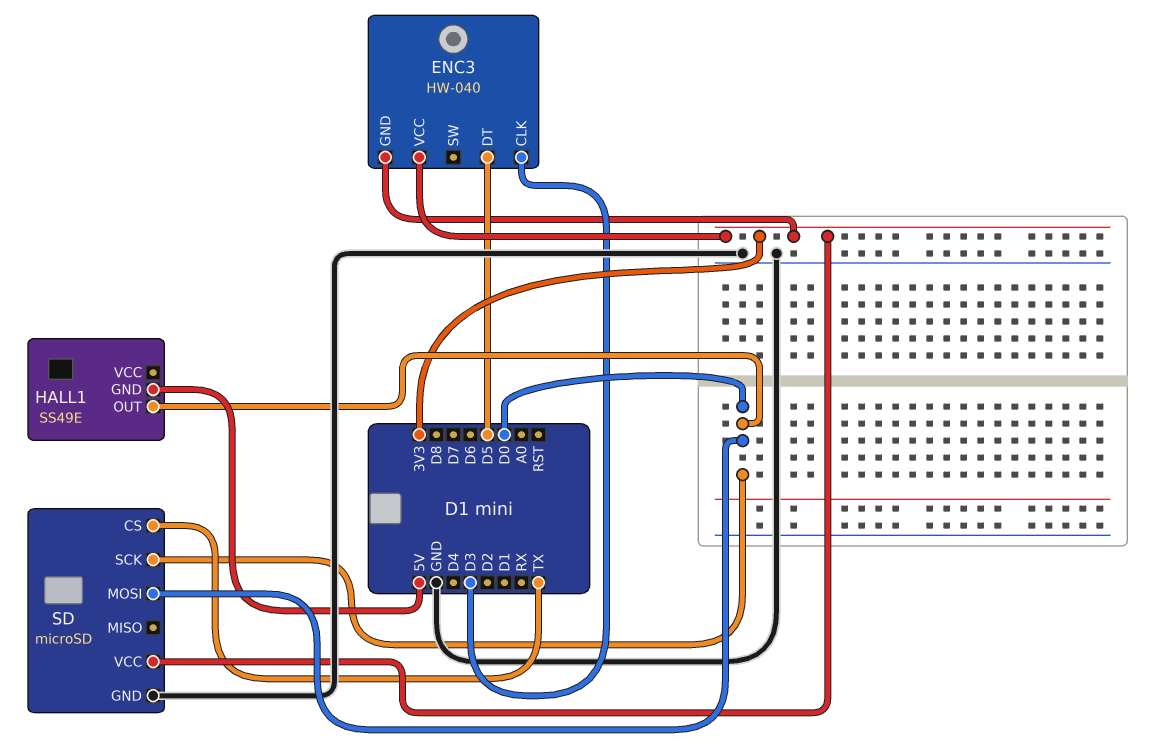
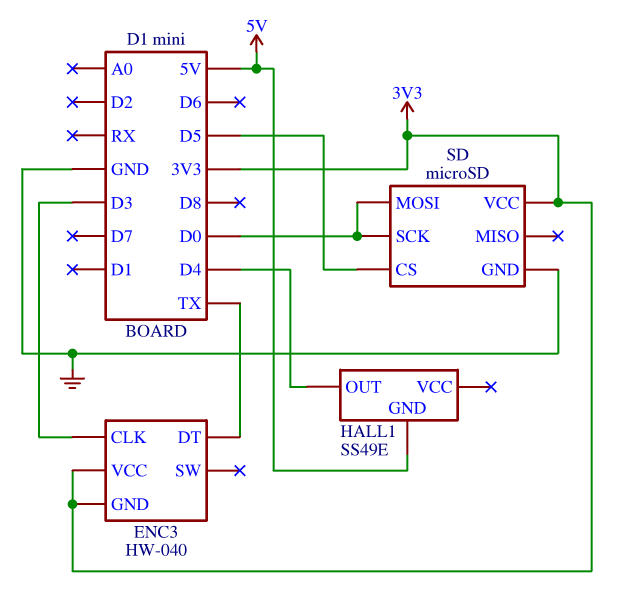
ENC3 pin DT: D5 -> TX
HALL1 pin OUT: D0 -> D4
SD pin CS: TX -> D5

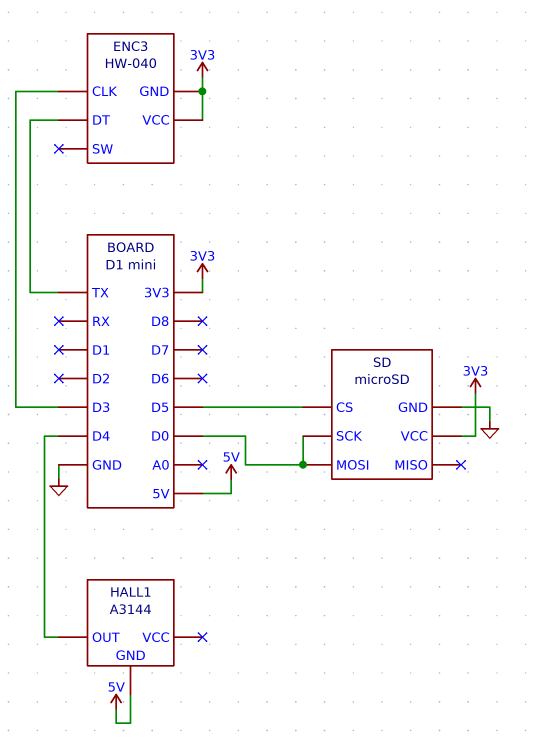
HALL1: SS49E -> A3144

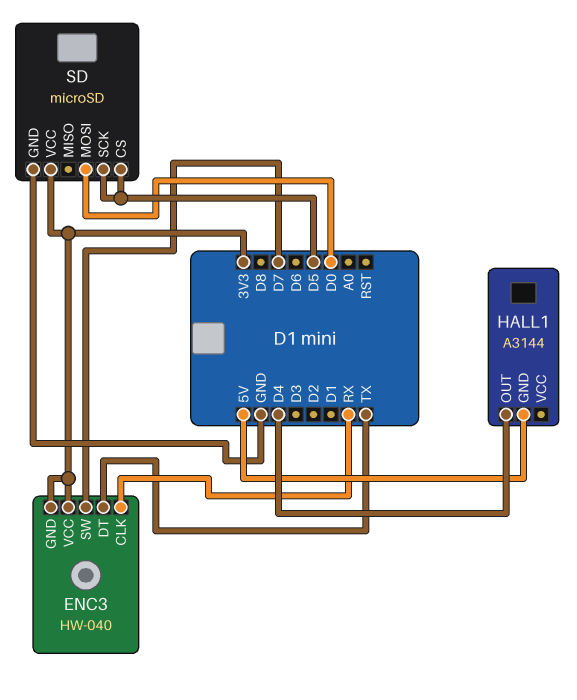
ENC3 pin CLK: D3 -> RX
ENC3 pin SW: none -> D7
SD pin SCK: D0 -> D5

